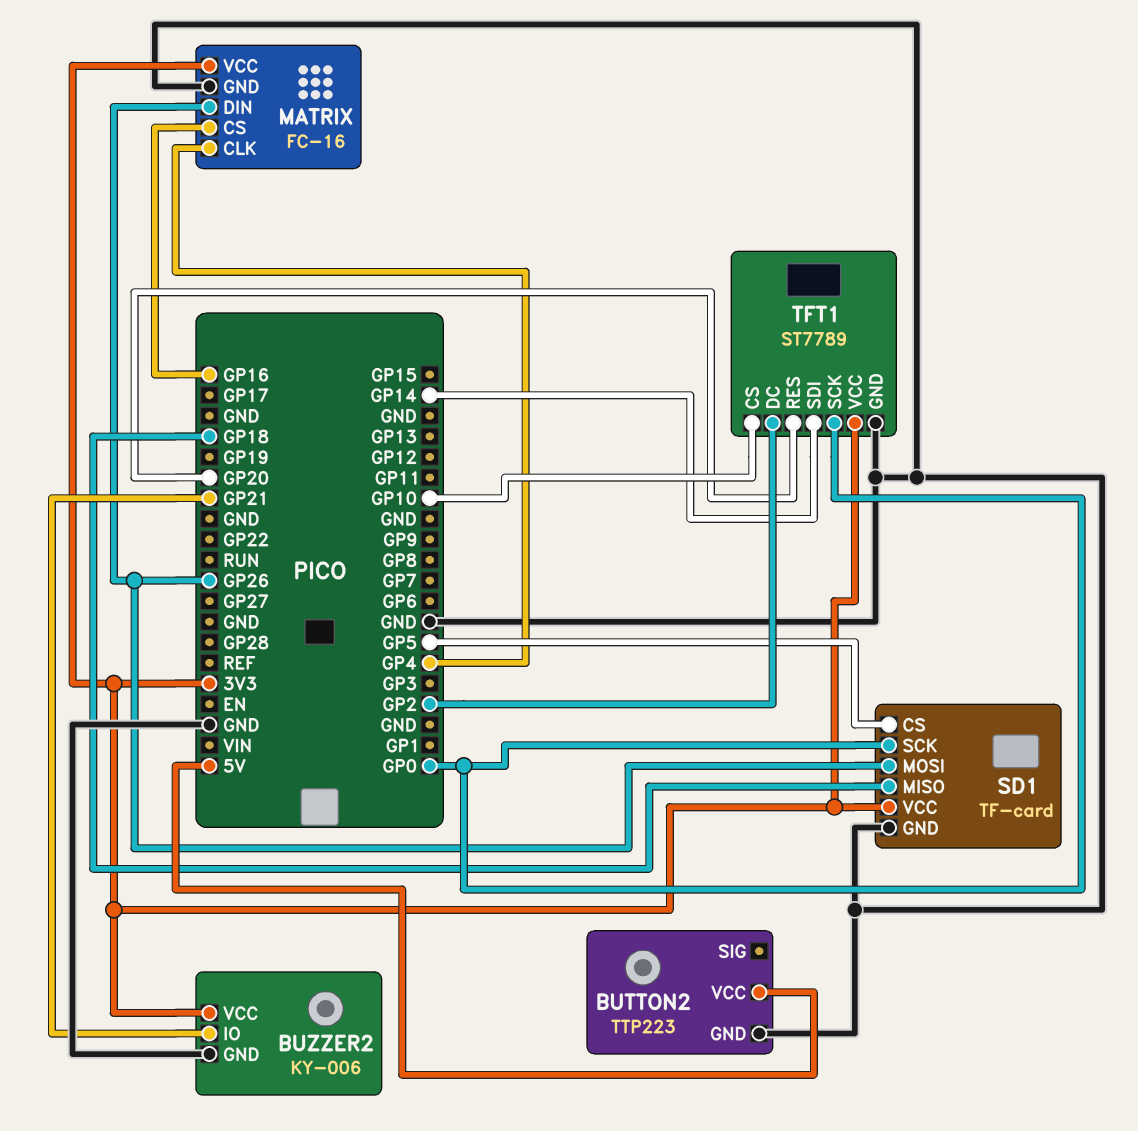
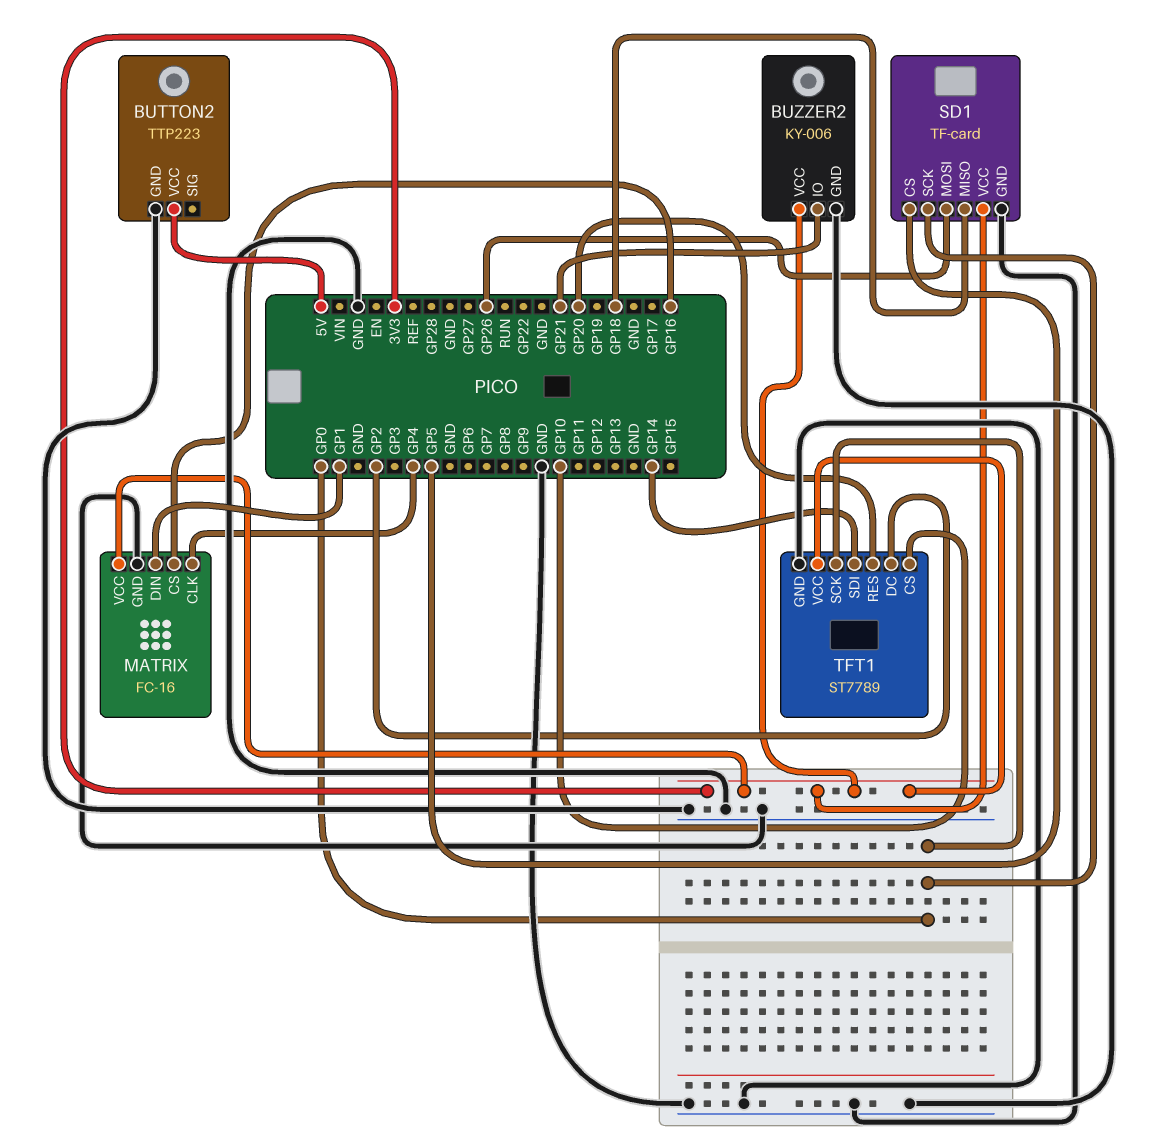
MATRIX pin DIN: GP26 -> GP1

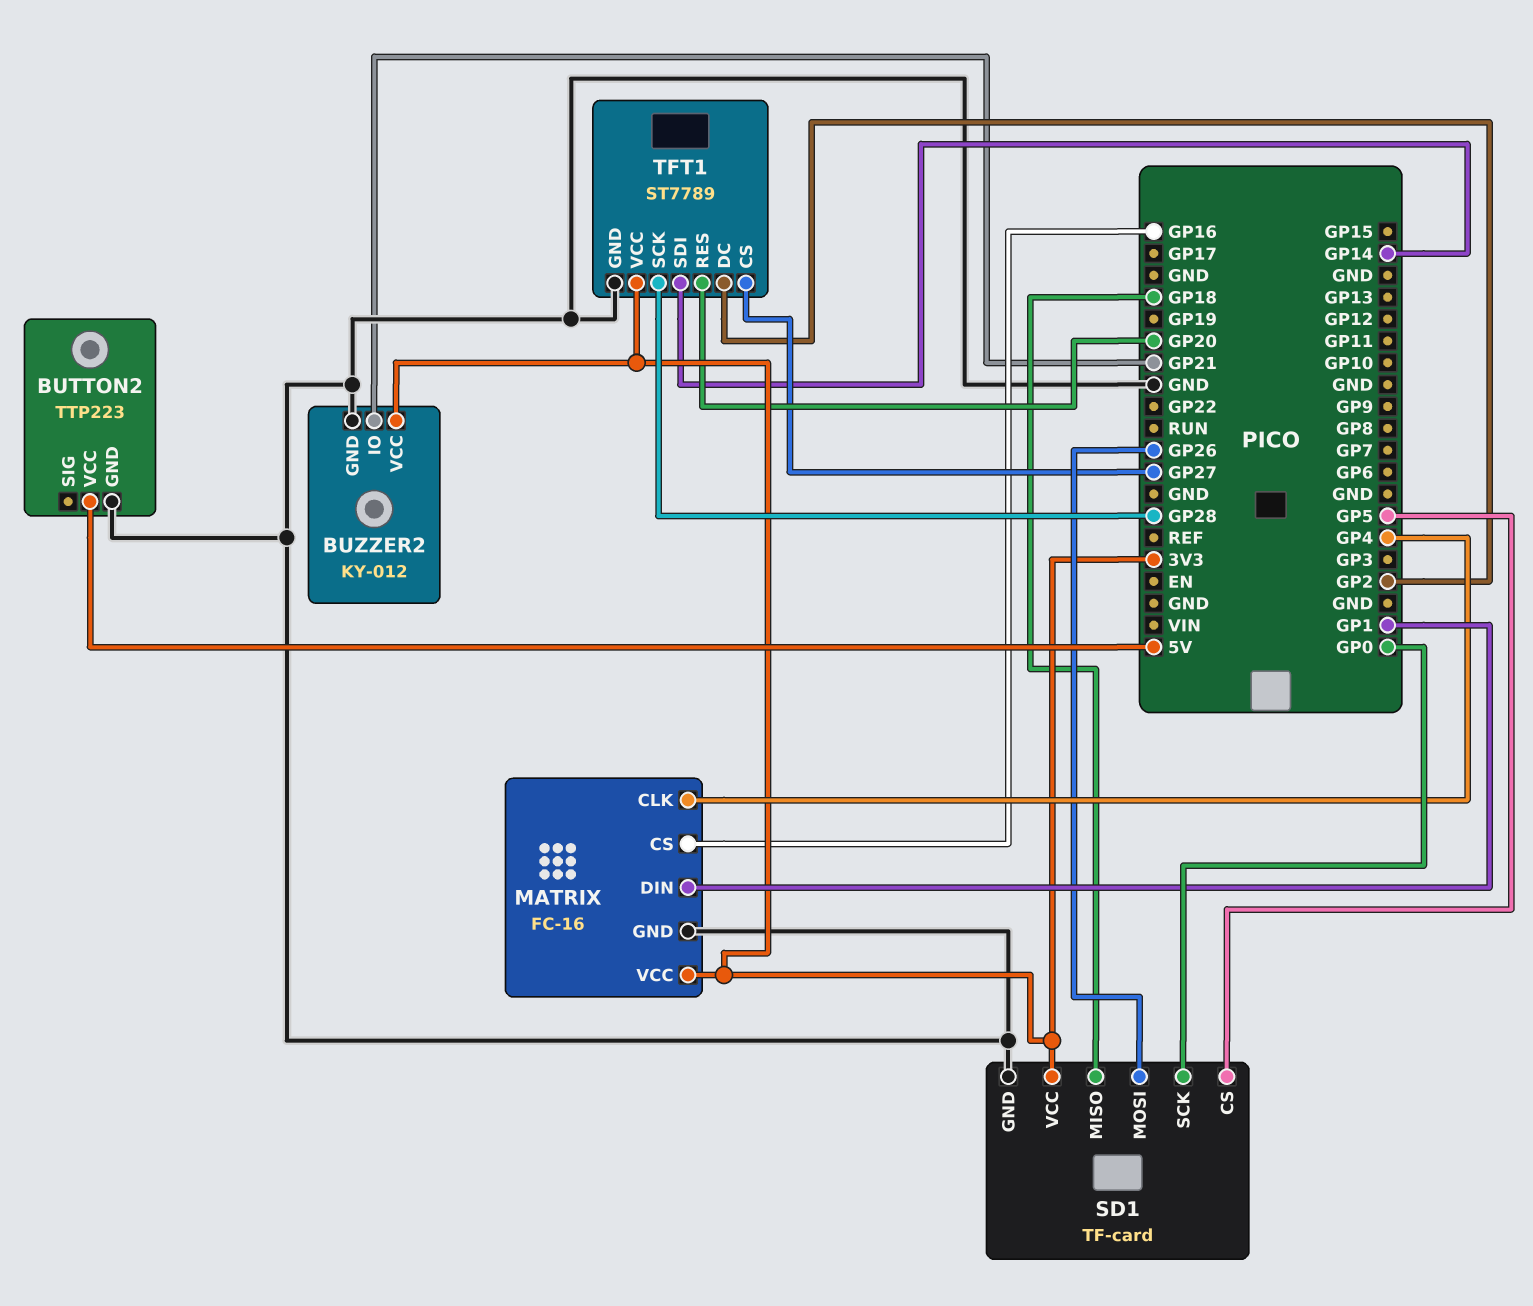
BUZZER2: KY-006 -> KY-012
TFT1 pin CS: GP10 -> GP27
TFT1 pin SCK: GP0 -> GP28

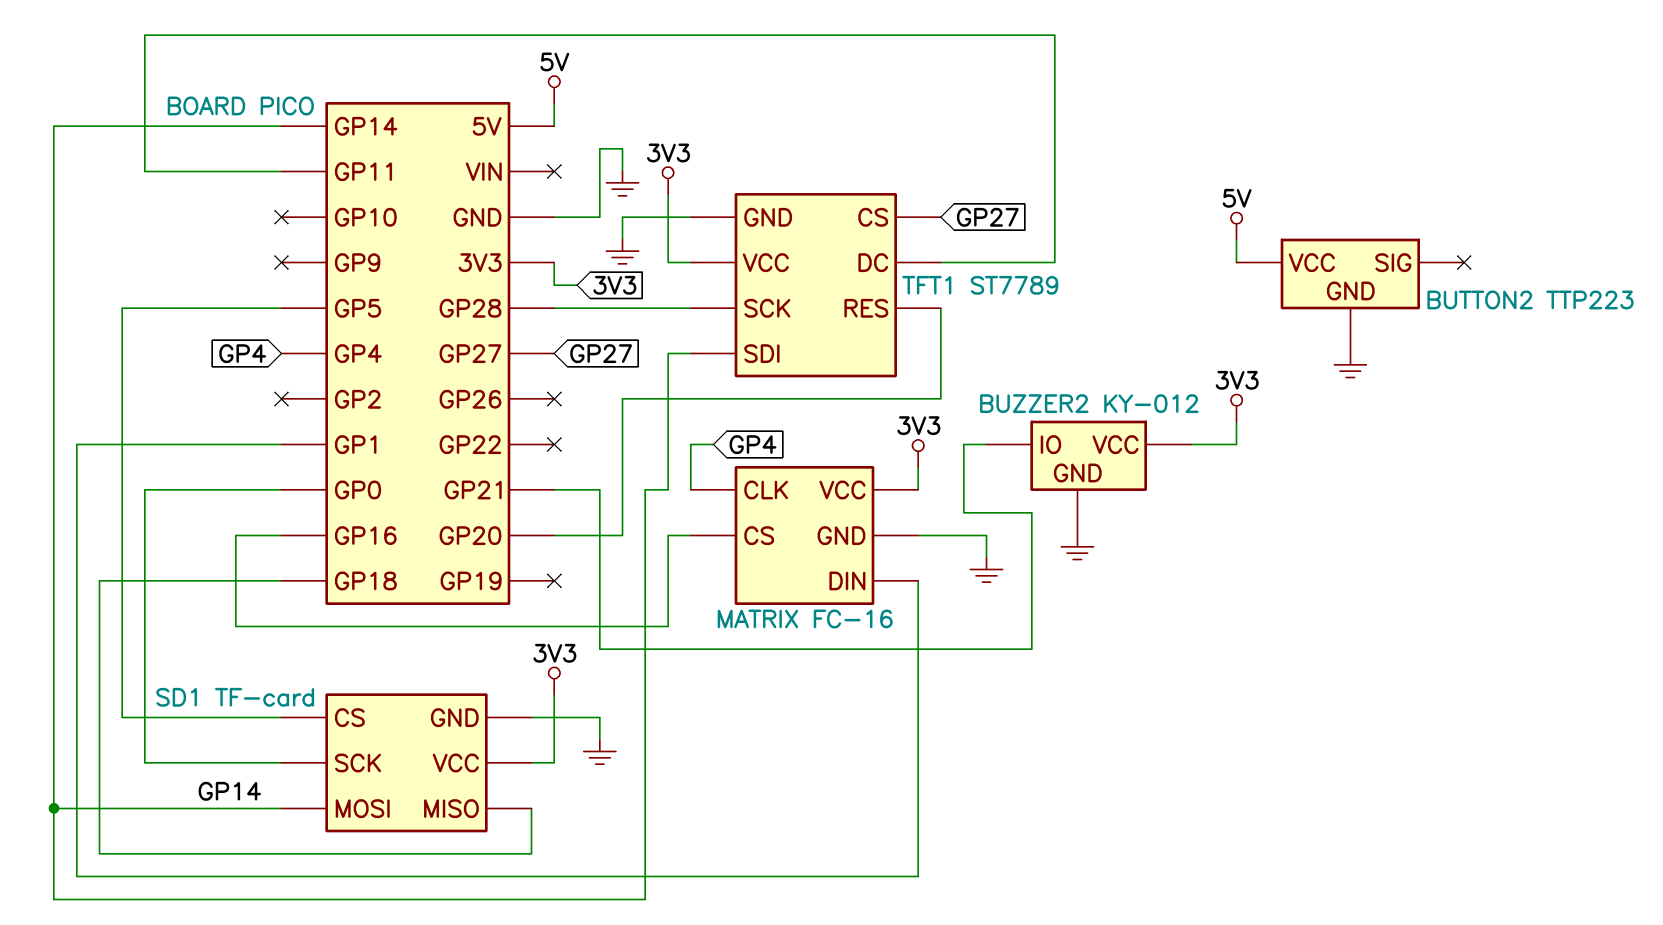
SD1 pin MOSI: GP26 -> GP14
TFT1 pin DC: GP2 -> GP11

